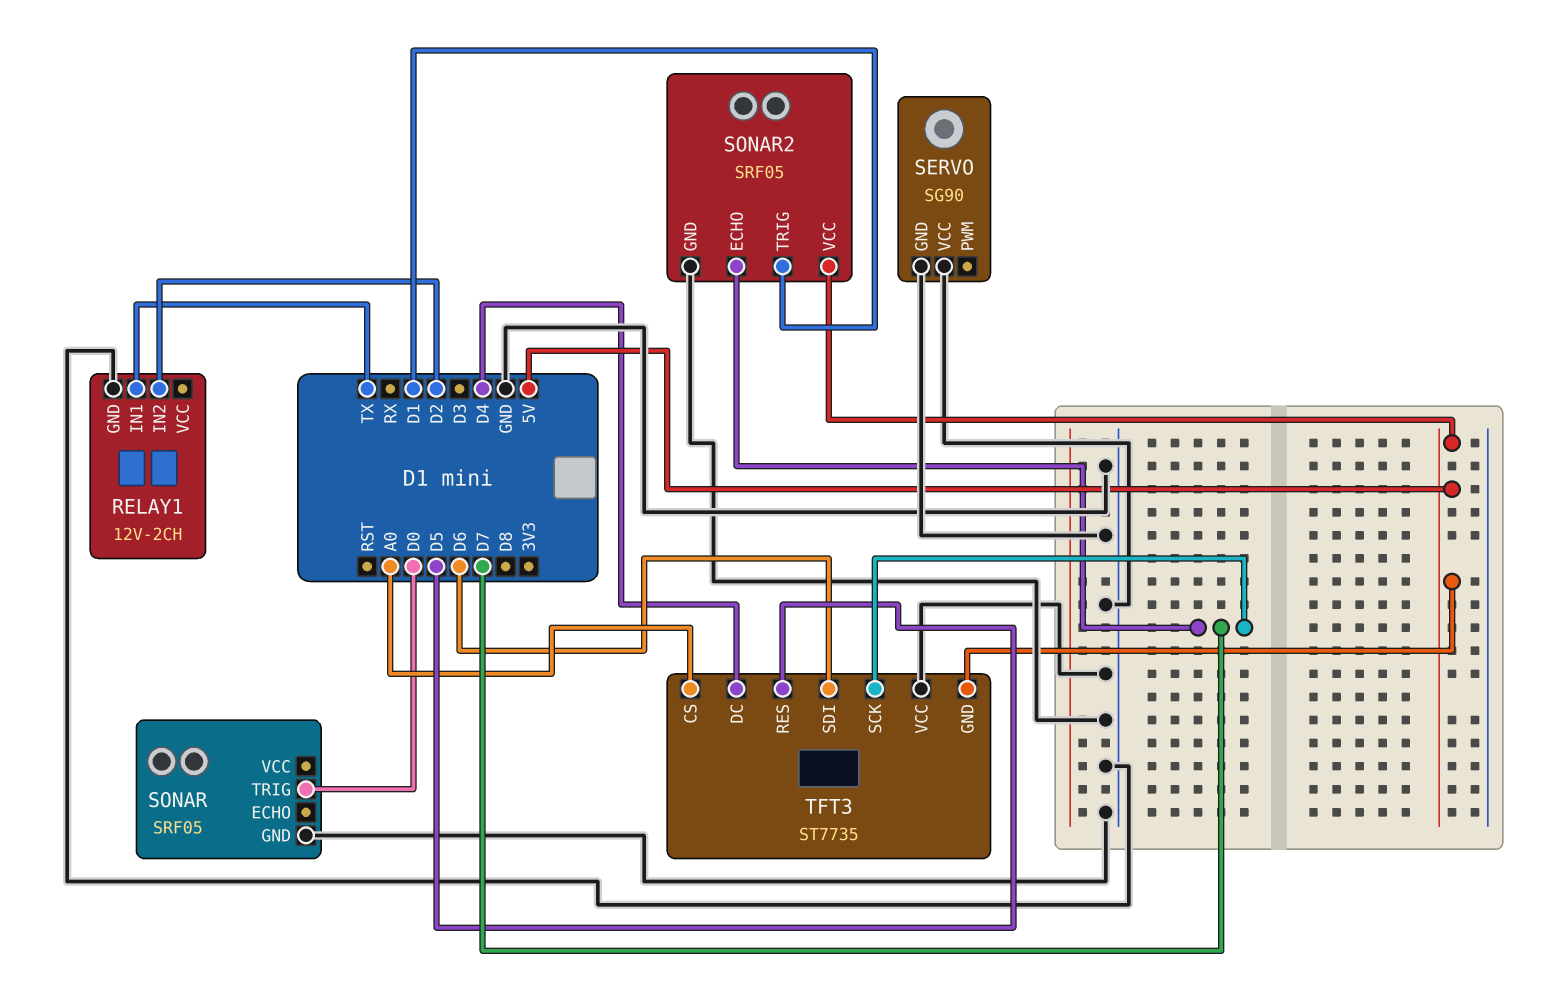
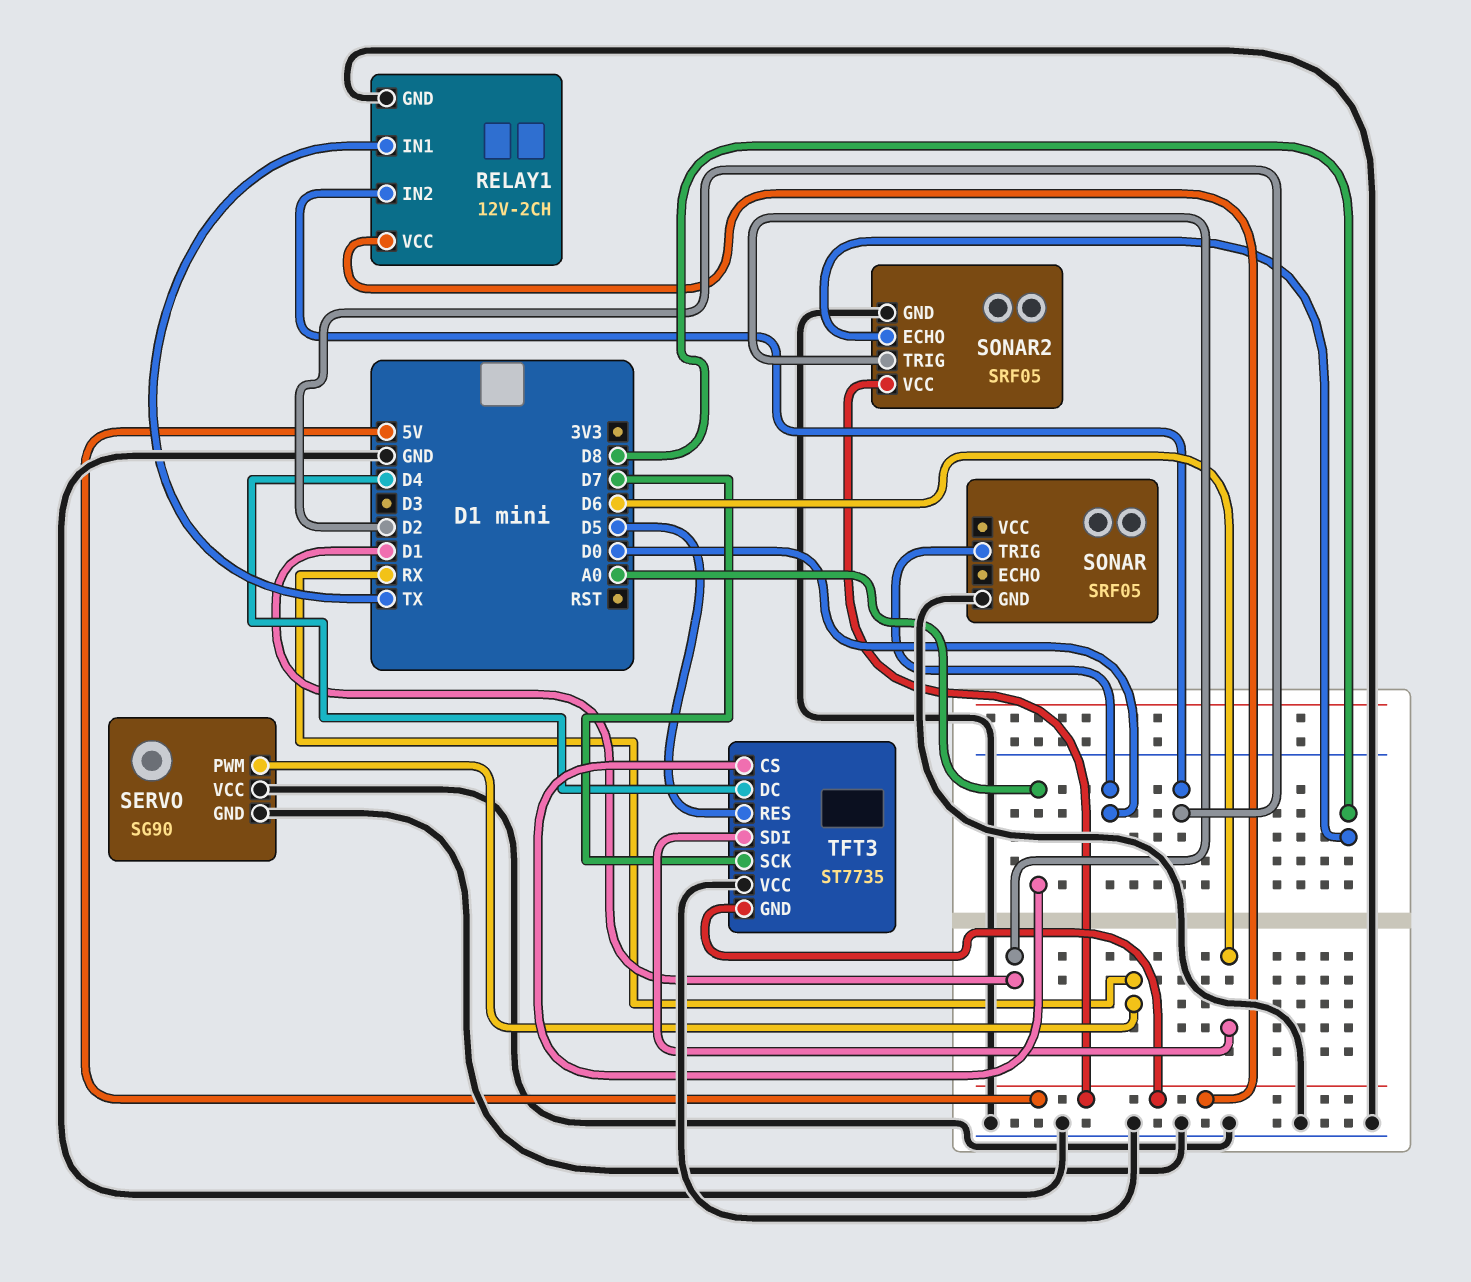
RELAY1 pin VCC: none -> 5V
SERVO pin PWM: none -> RX
SONAR2 pin ECHO: D7 -> D8

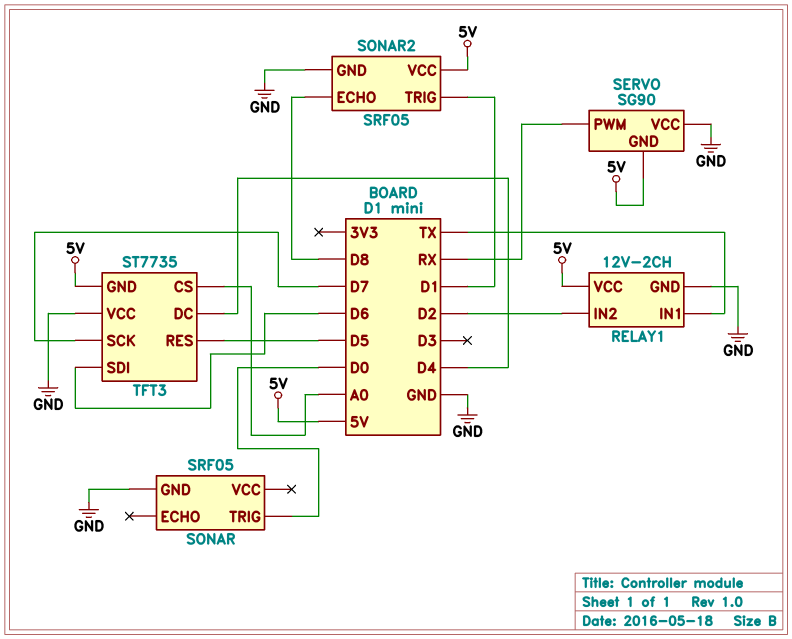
SERVO pin GND: GND -> 5V

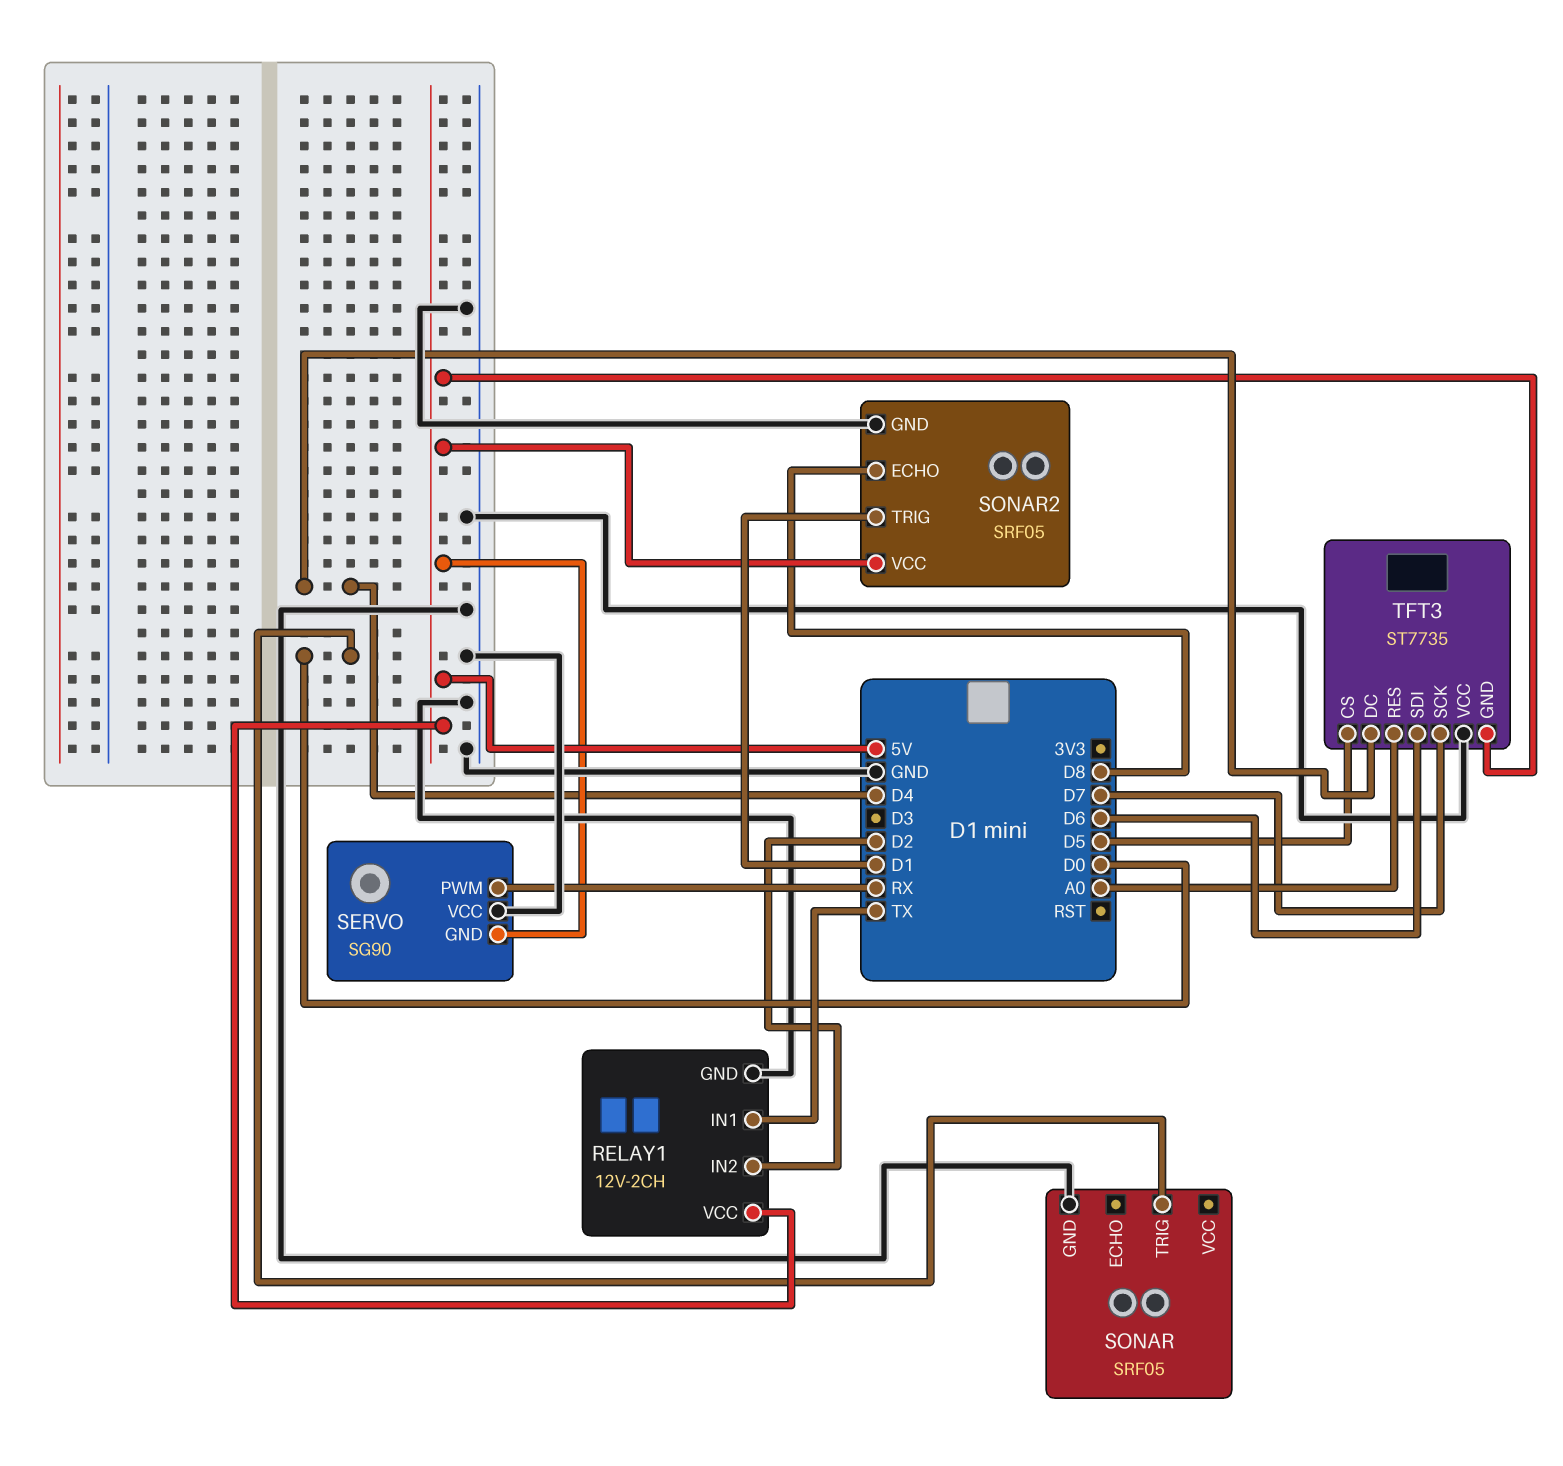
TFT3 pin CS: A0 -> D5
TFT3 pin RES: D5 -> A0

